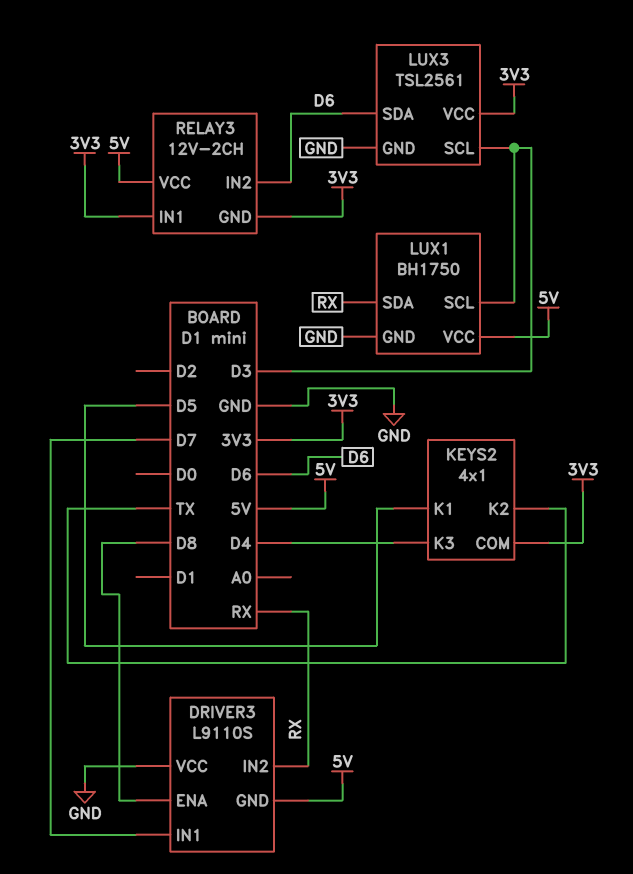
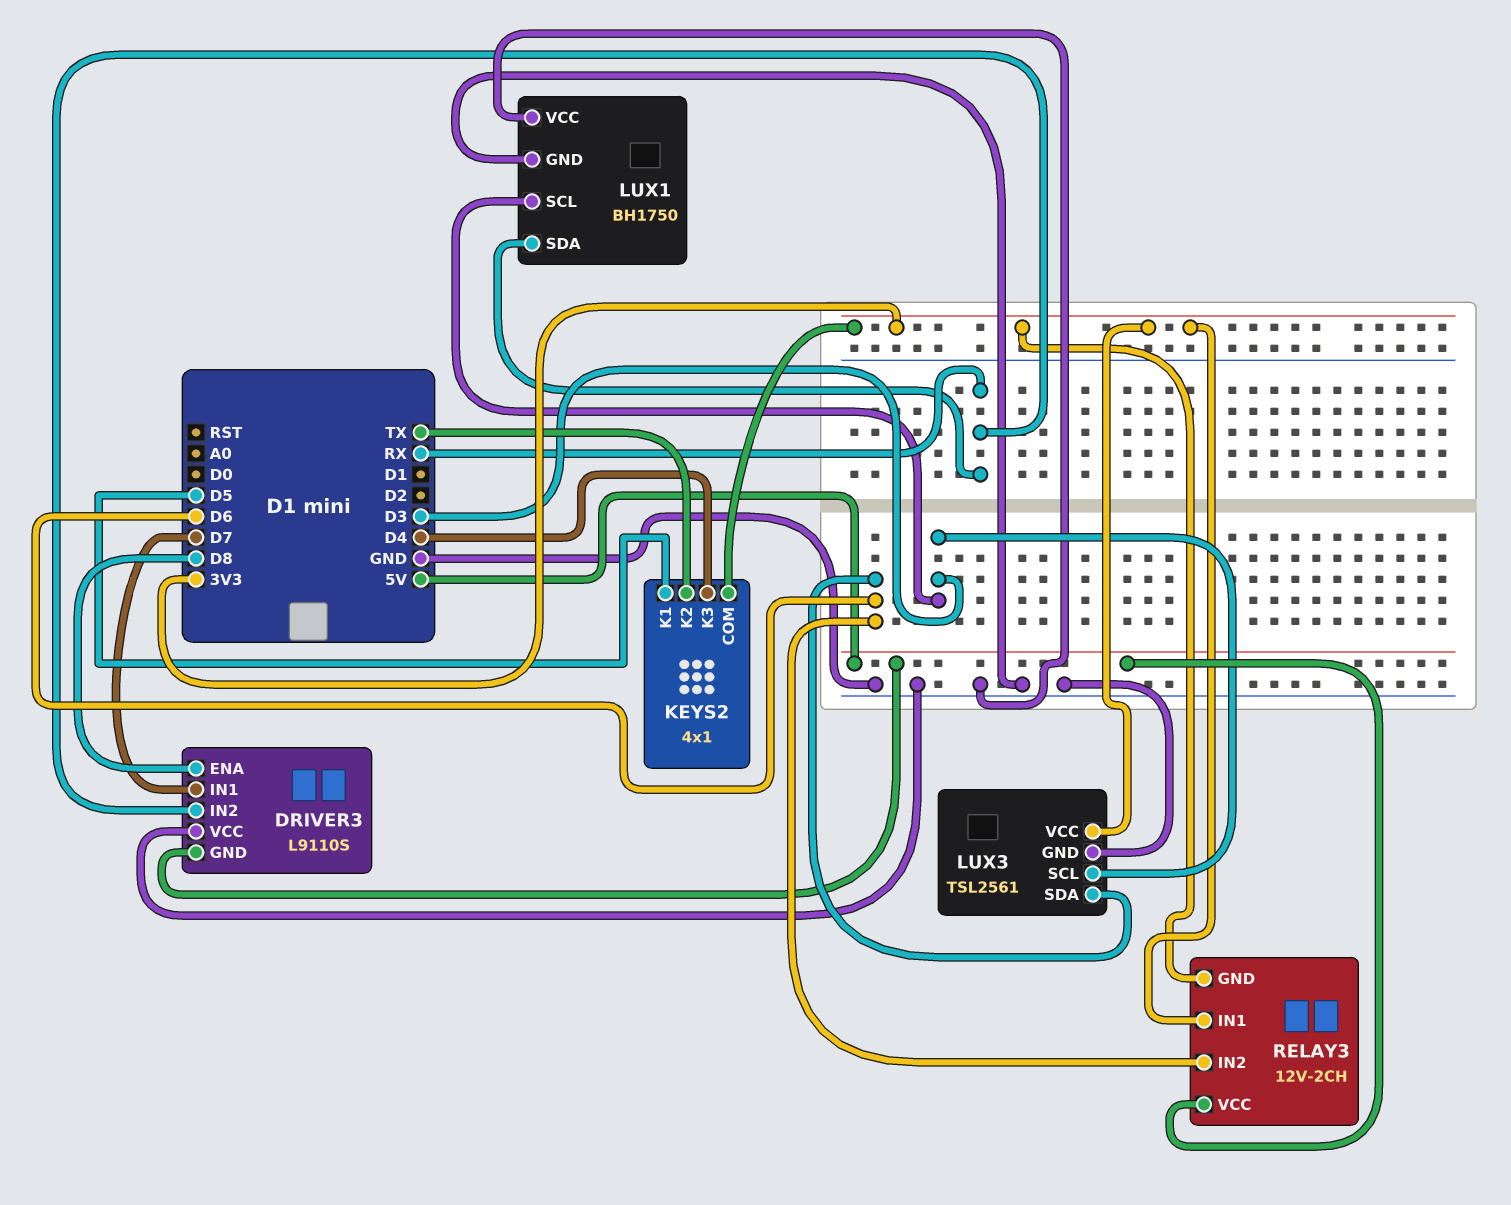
LUX1 pin VCC: 5V -> GND

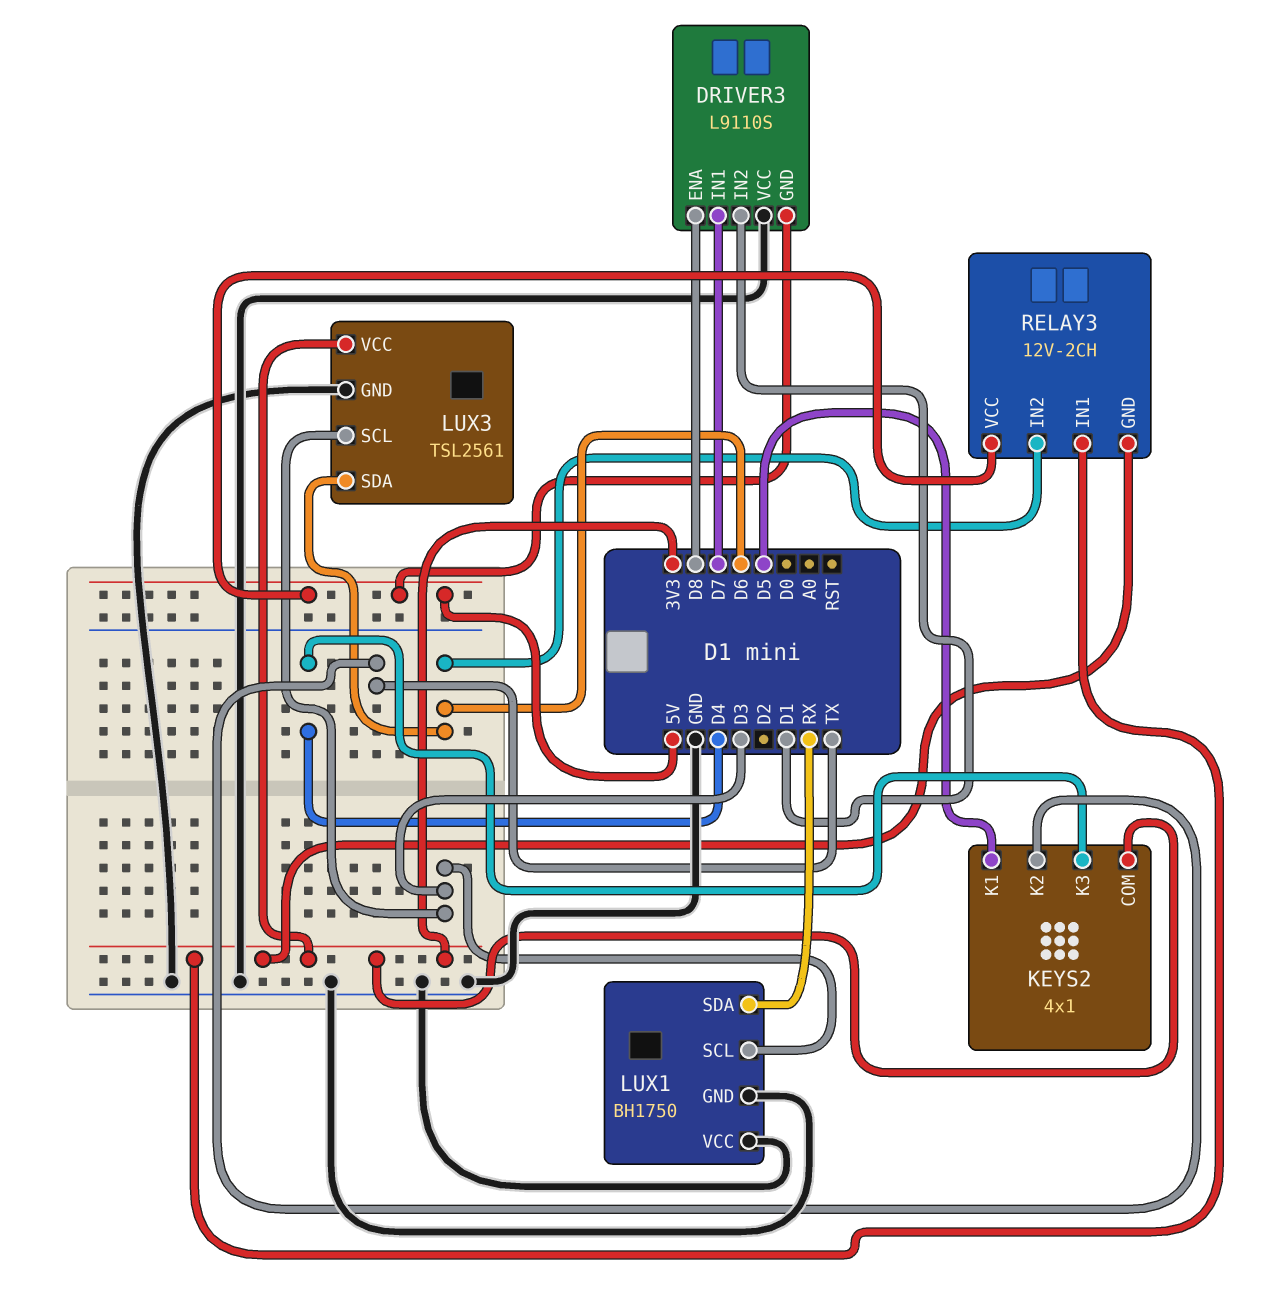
DRIVER3 pin IN2: RX -> D1

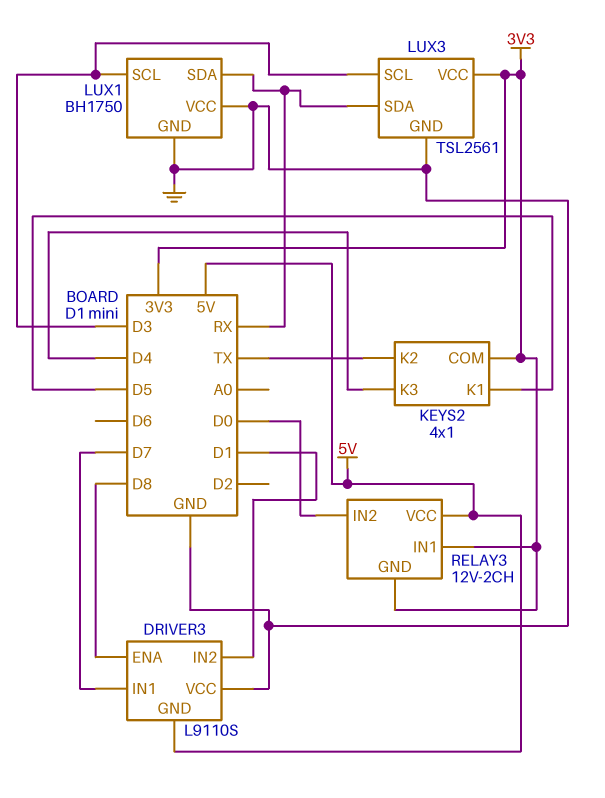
LUX3 pin SDA: D6 -> RX
RELAY3 pin IN2: D6 -> D0

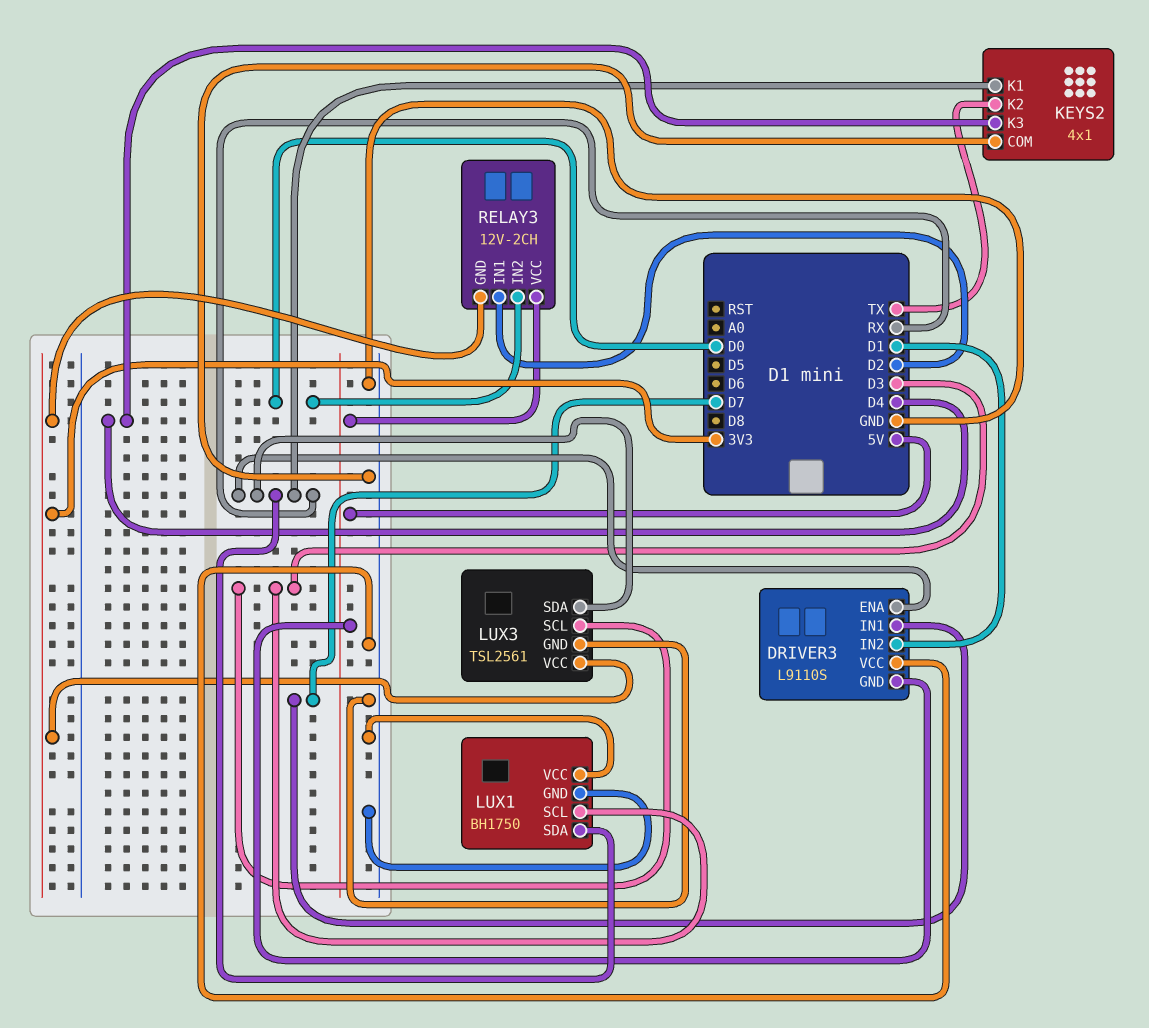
DRIVER3 pin ENA: D8 -> RX
KEYS2 pin COM: 3V3 -> GND
KEYS2 pin K1: D5 -> RX
RELAY3 pin IN1: 3V3 -> D2

